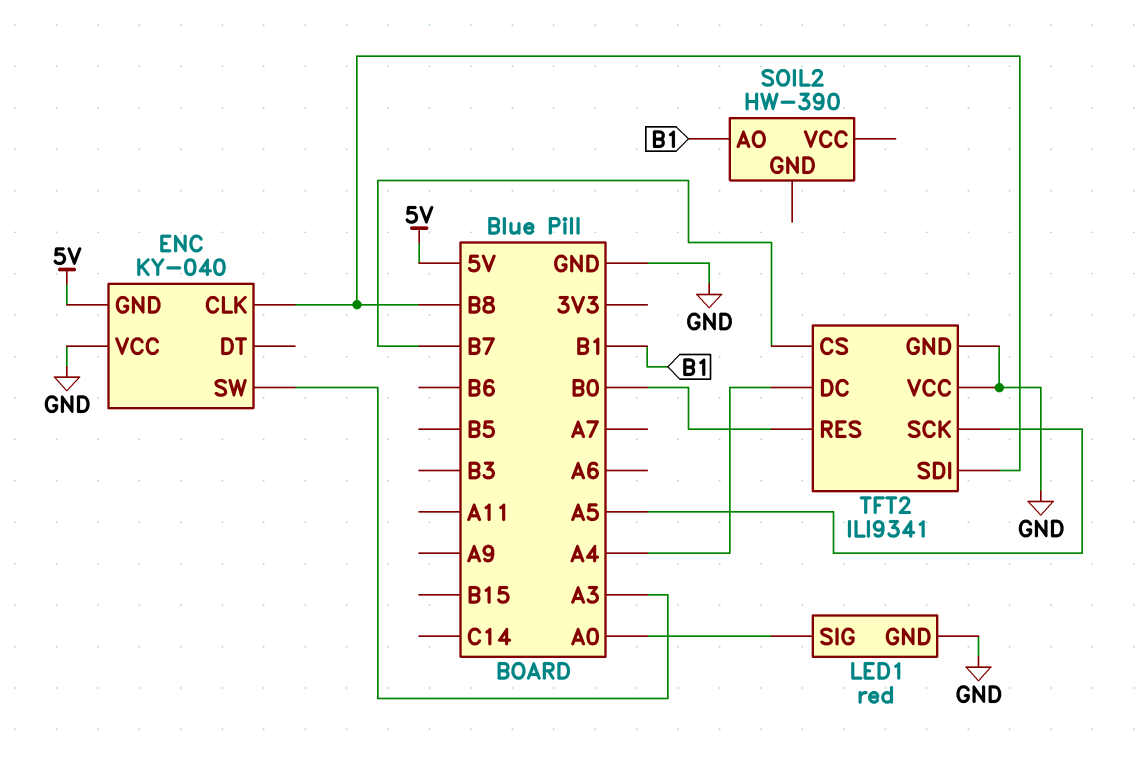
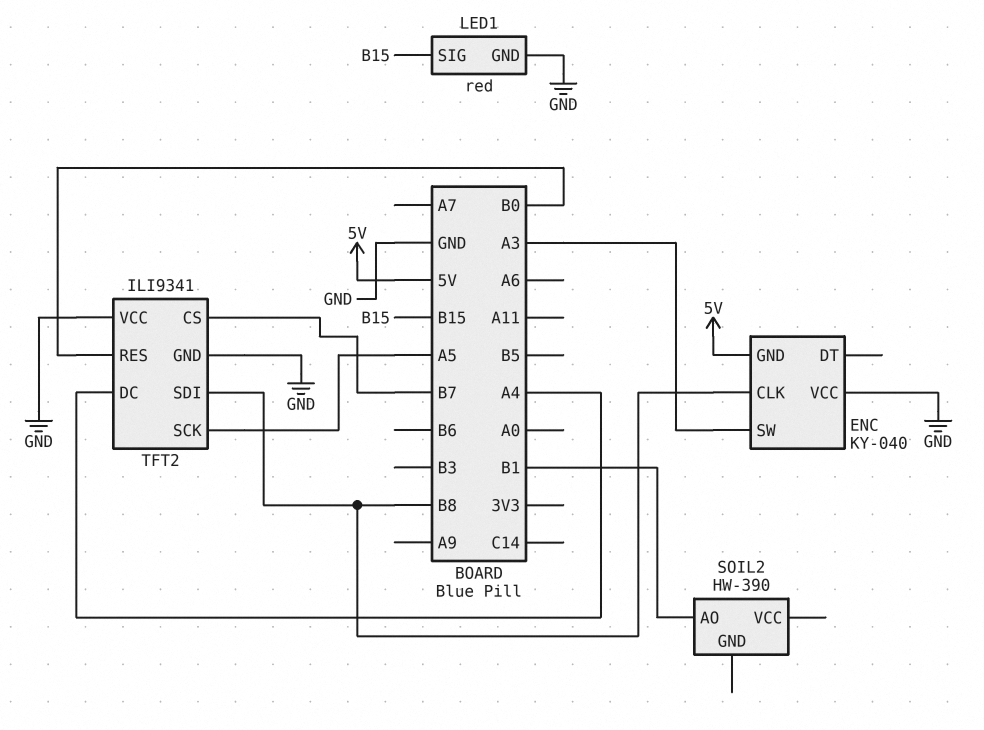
LED1 pin SIG: A0 -> B15

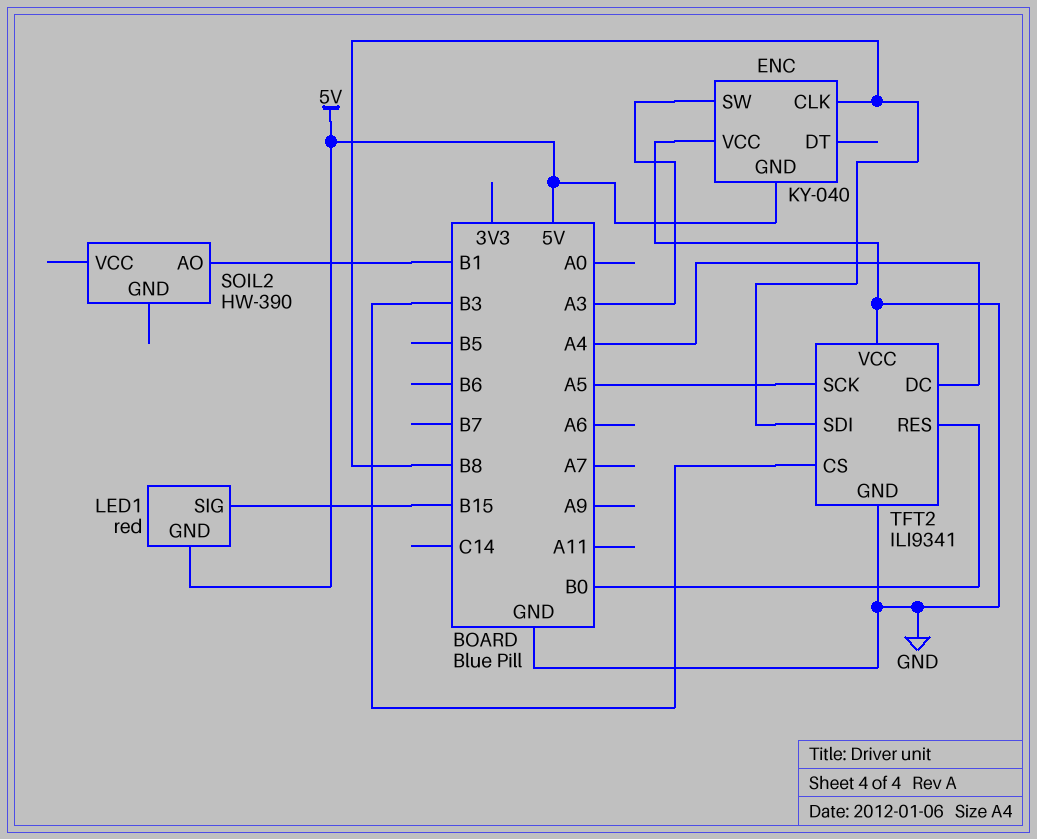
LED1 pin GND: GND -> 5V
TFT2 pin CS: B7 -> B3

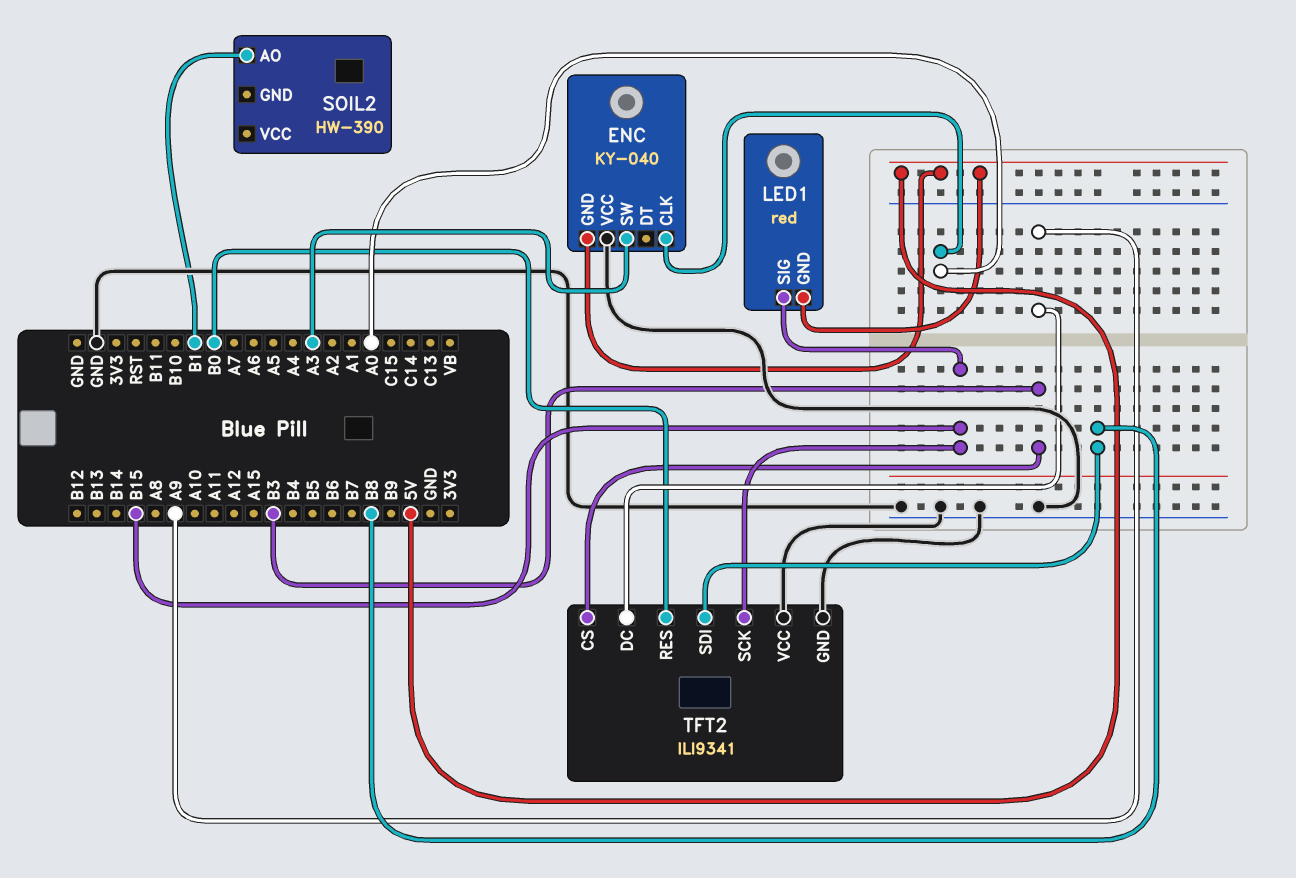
ENC pin CLK: B8 -> A0
TFT2 pin DC: A4 -> A9
TFT2 pin SCK: A5 -> B15

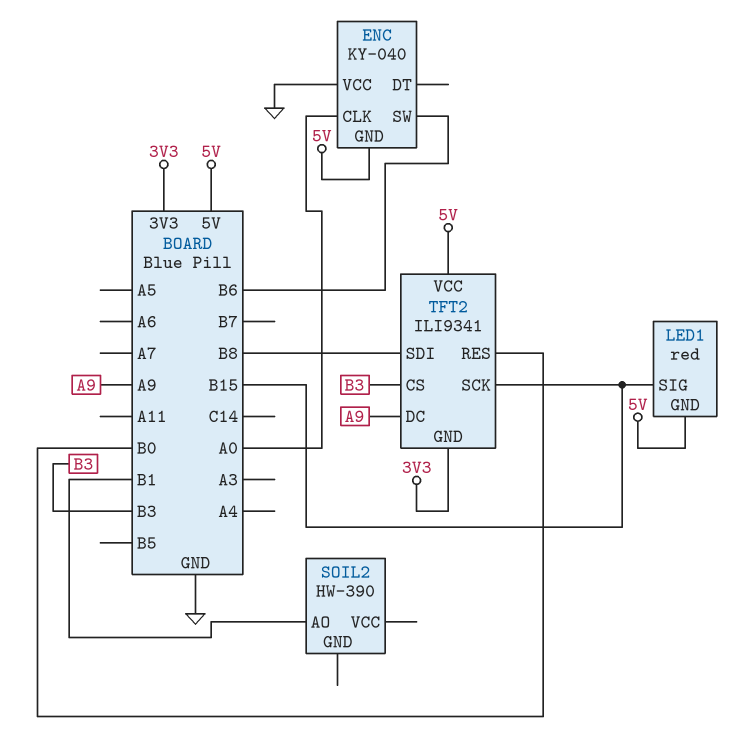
ENC pin SW: A3 -> B6
TFT2 pin GND: GND -> 3V3
TFT2 pin VCC: GND -> 5V

